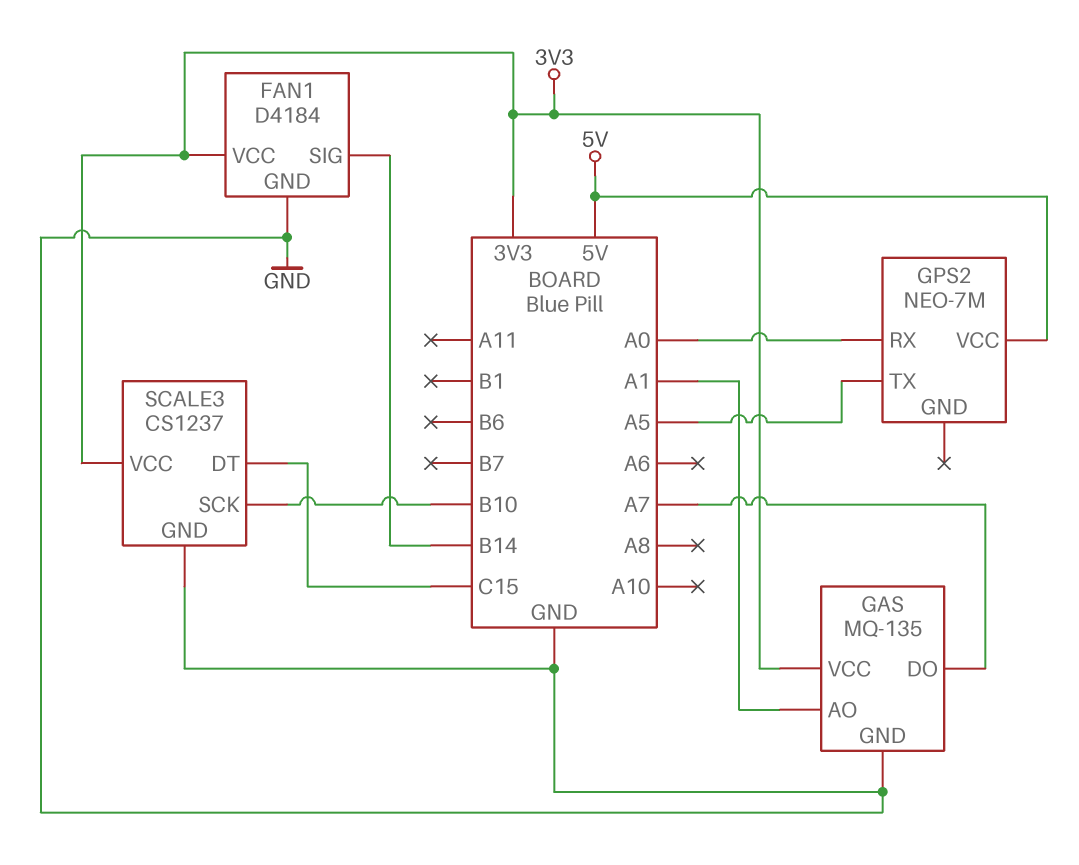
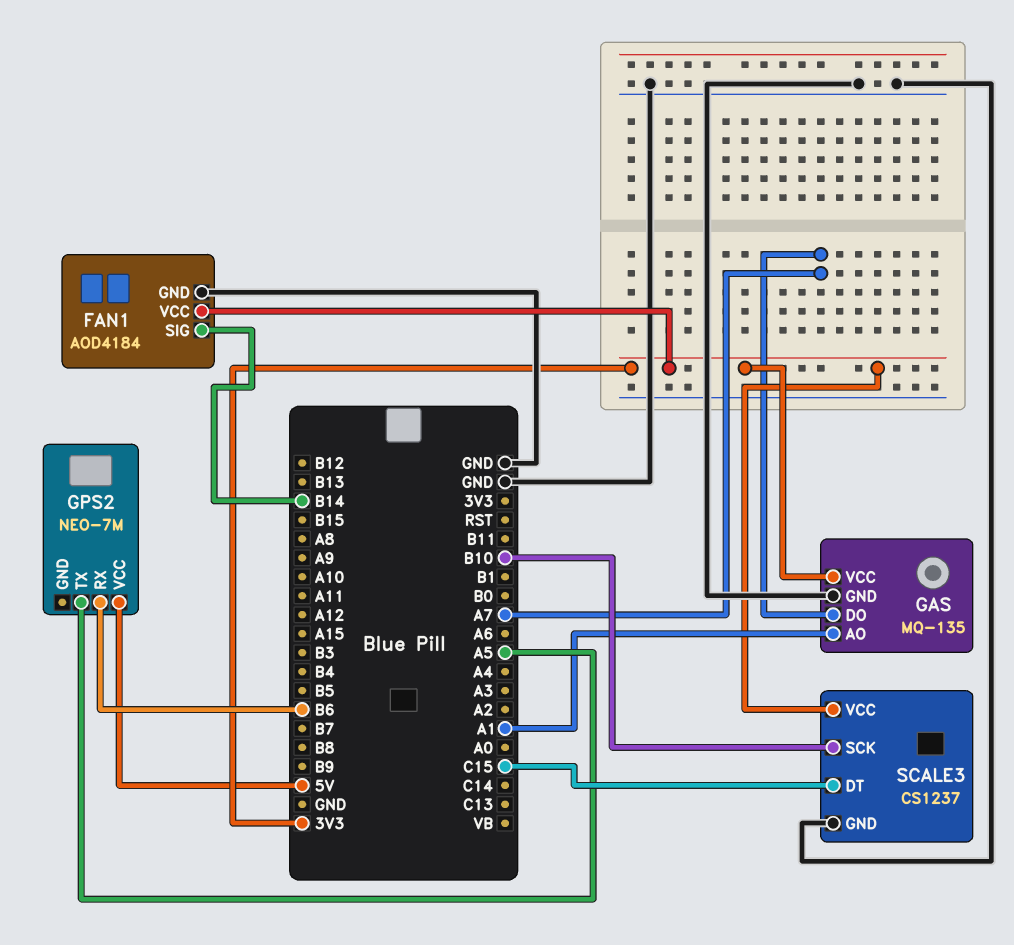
FAN1: D4184 -> AOD4184
GPS2 pin RX: A0 -> B6

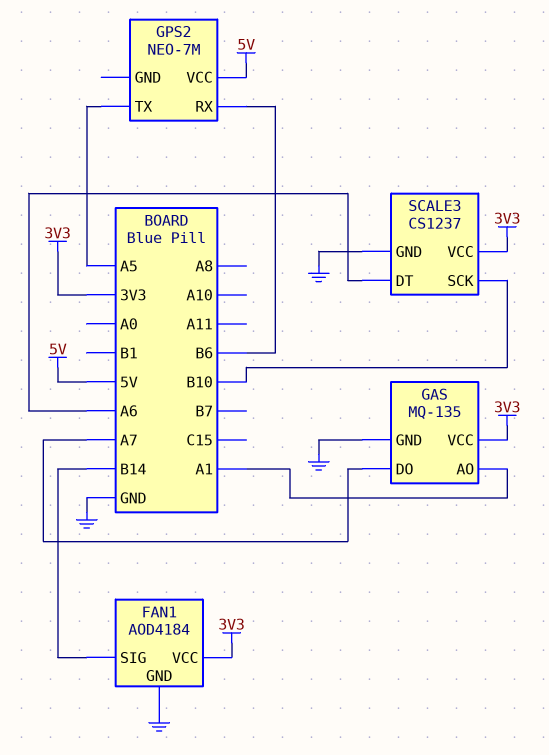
SCALE3 pin DT: C15 -> A6

